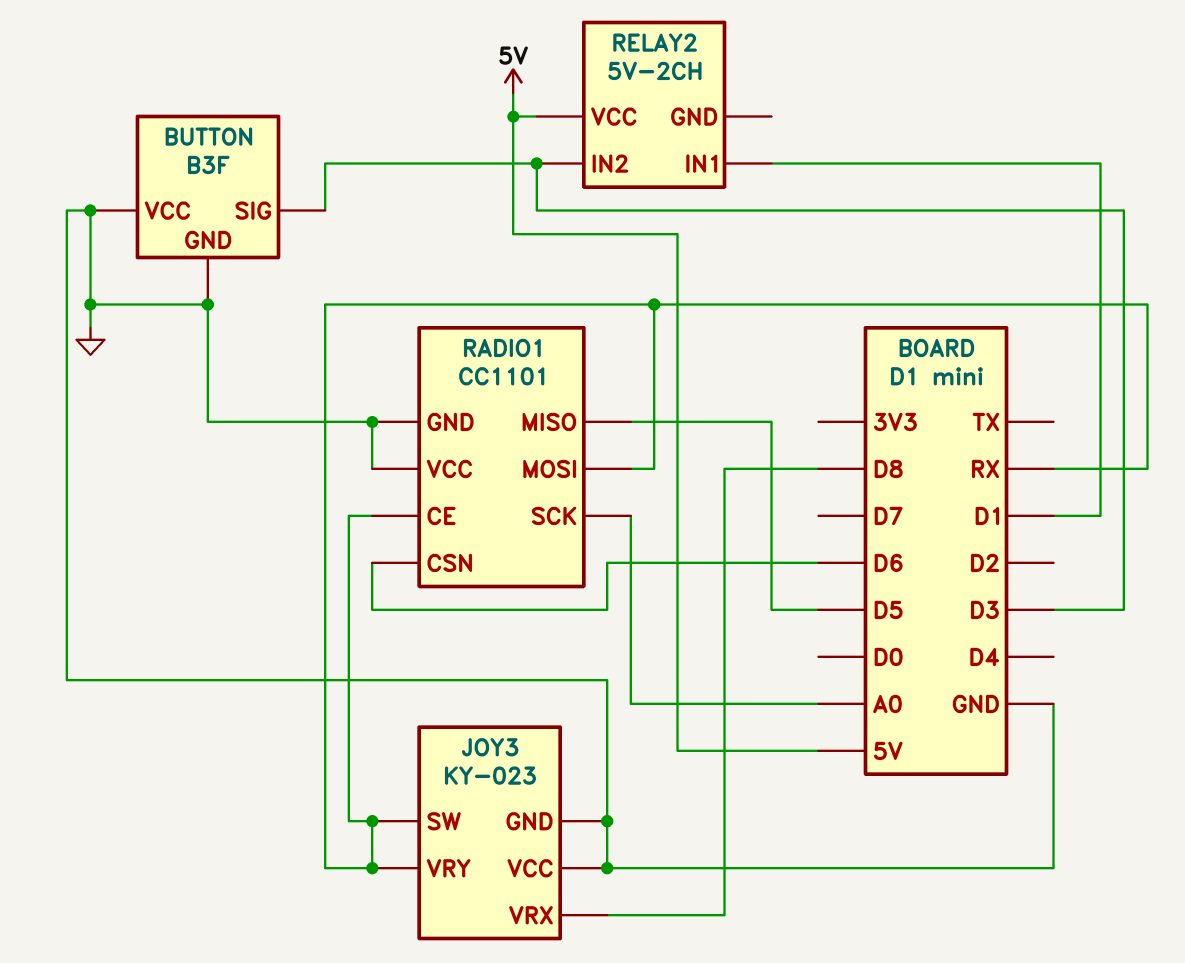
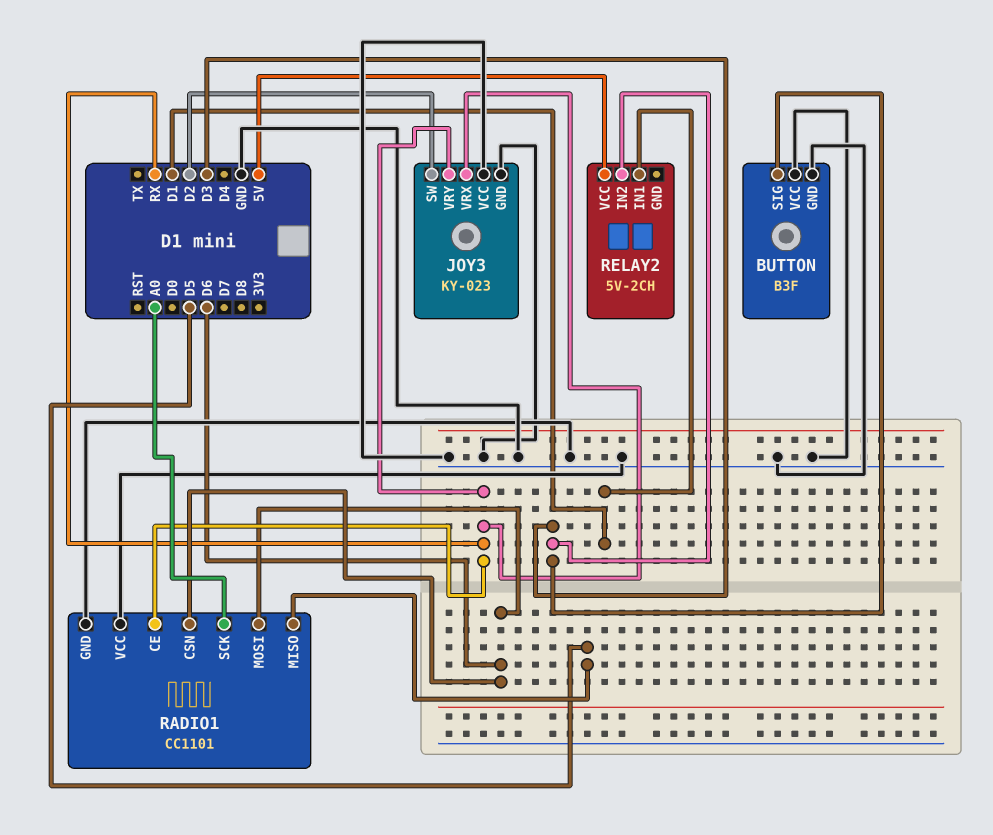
JOY3 pin SW: RX -> D2
JOY3 pin VRX: D8 -> RX
RADIO1 pin MOSI: RX -> D6

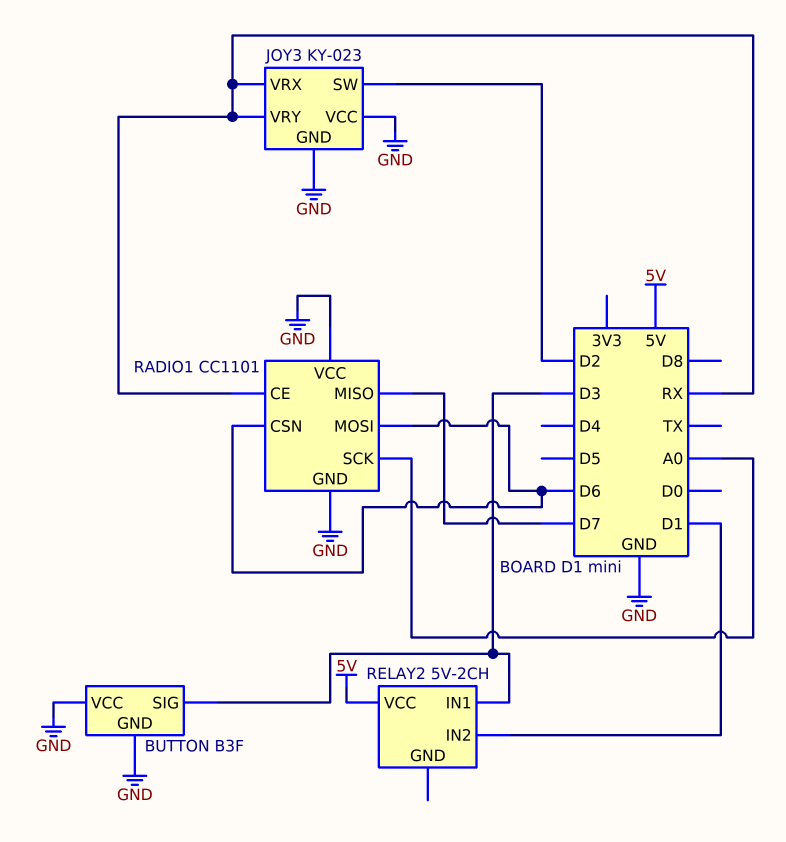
RADIO1 pin MISO: D5 -> D7
RELAY2 pin IN1: D1 -> D3
RELAY2 pin IN2: D3 -> D1

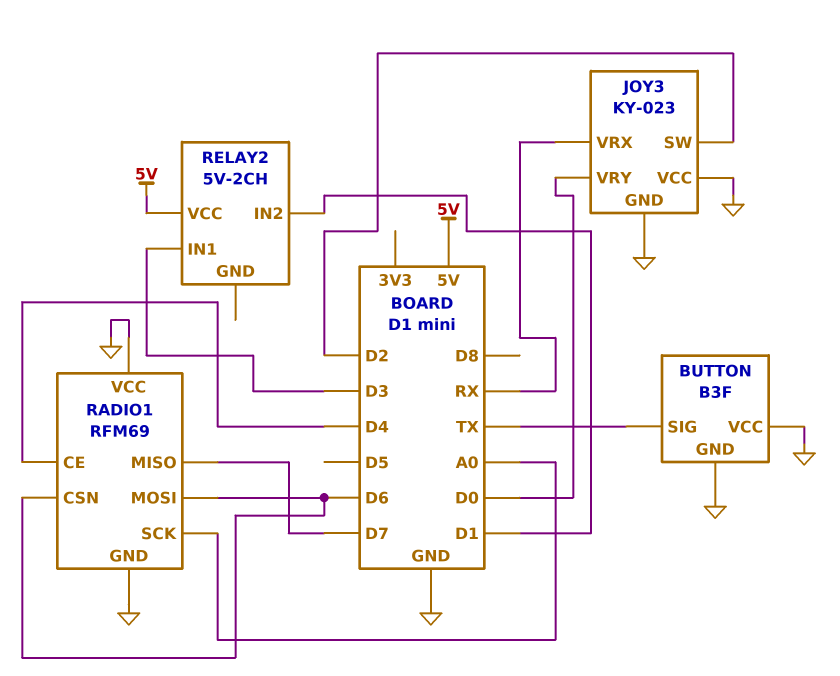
BUTTON pin SIG: D3 -> TX
JOY3 pin VRY: RX -> D0
RADIO1: CC1101 -> RFM69
RADIO1 pin CE: RX -> D4

